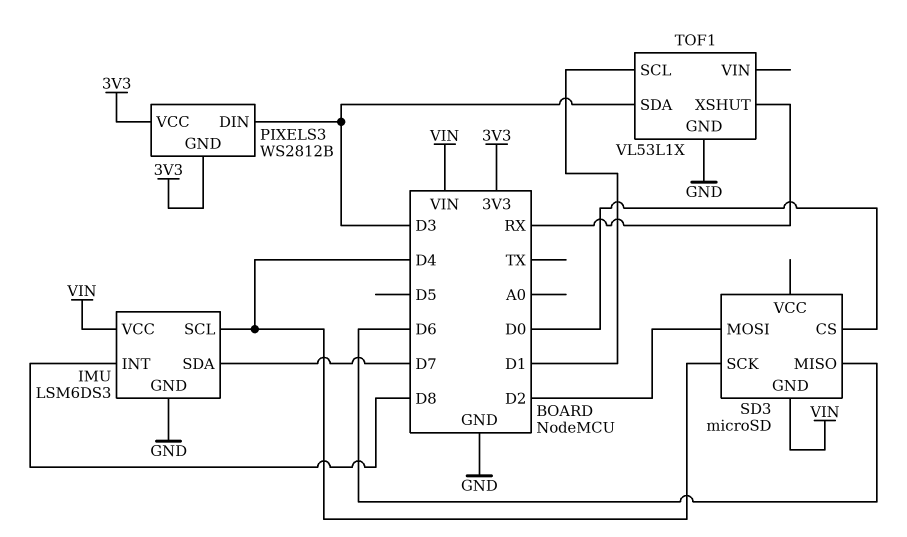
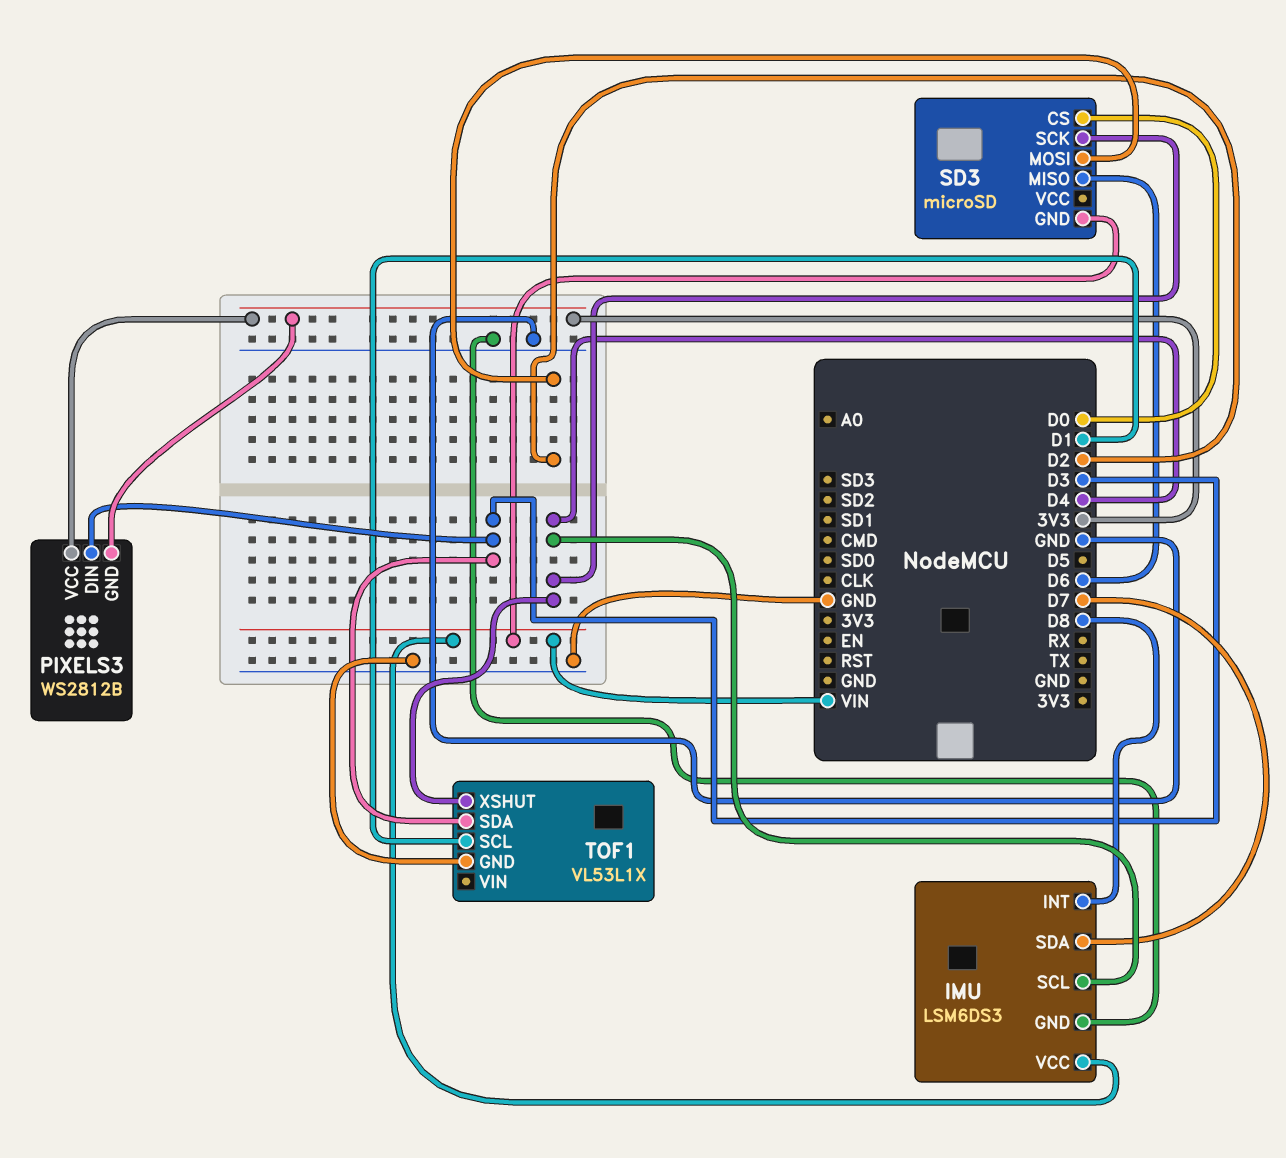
TOF1 pin XSHUT: RX -> D4

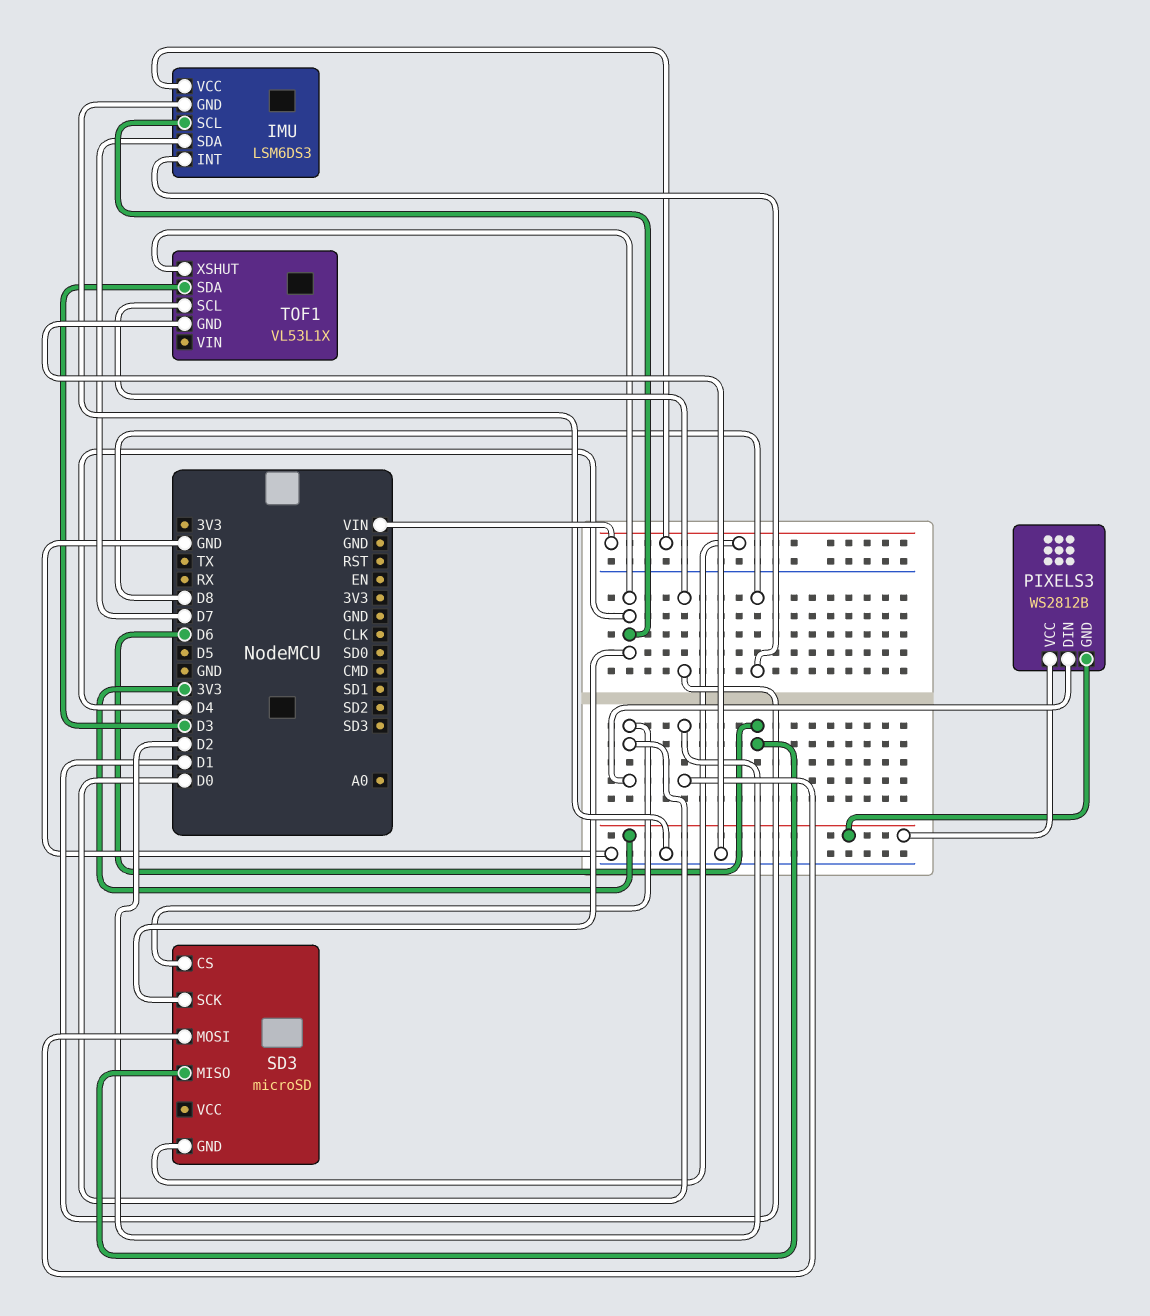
PIXELS3 pin DIN: D3 -> D0

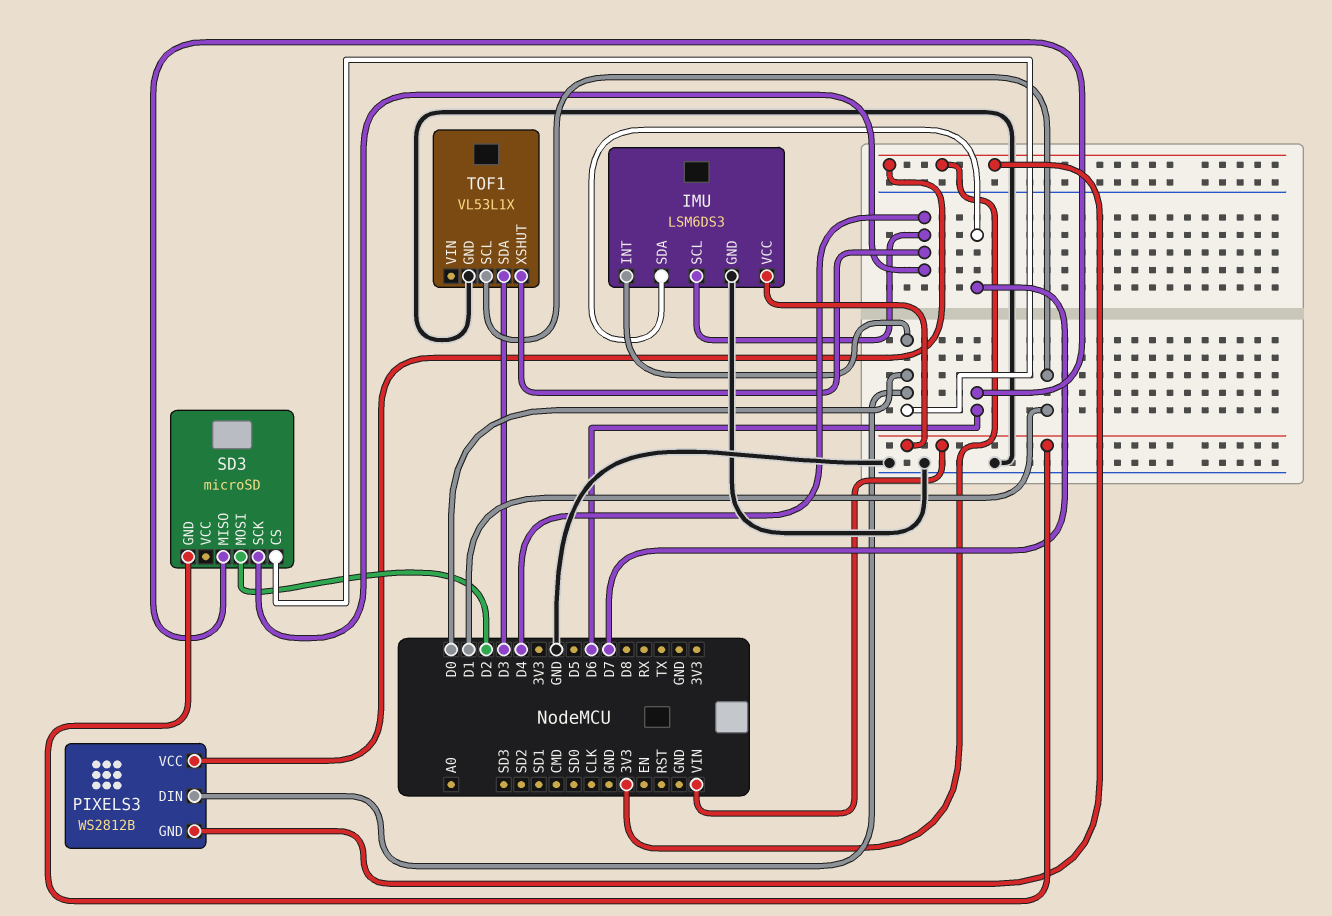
IMU pin INT: D8 -> D0

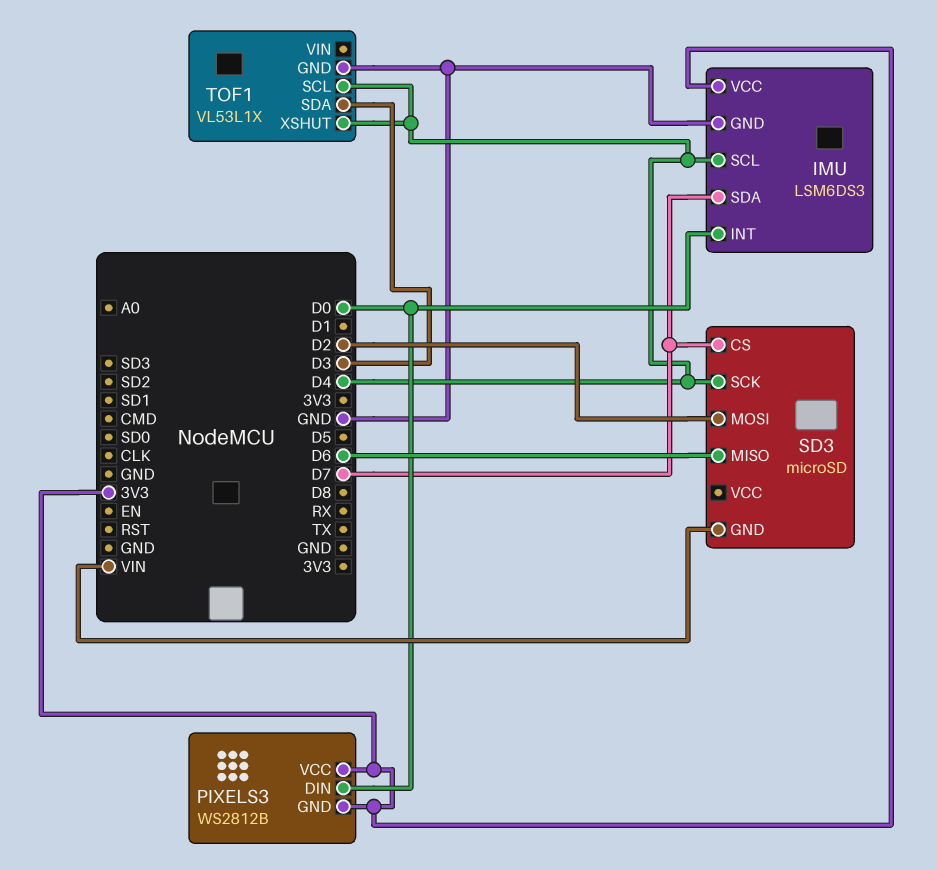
IMU pin VCC: VIN -> 3V3
SD3 pin CS: D0 -> D7
TOF1 pin SCL: D1 -> D4

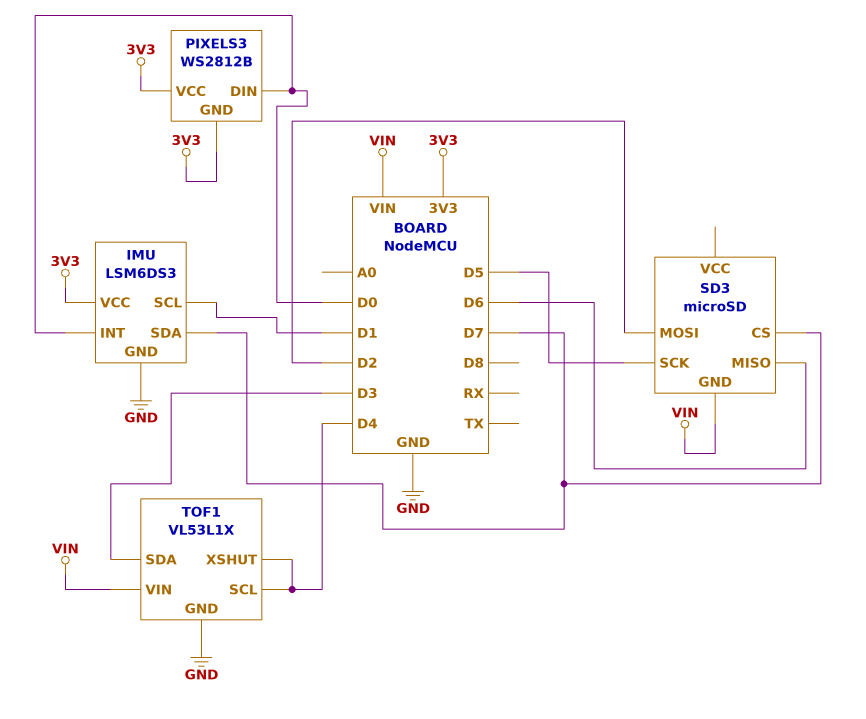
IMU pin SCL: D4 -> D1
SD3 pin SCK: D4 -> D5
TOF1 pin VIN: none -> VIN

